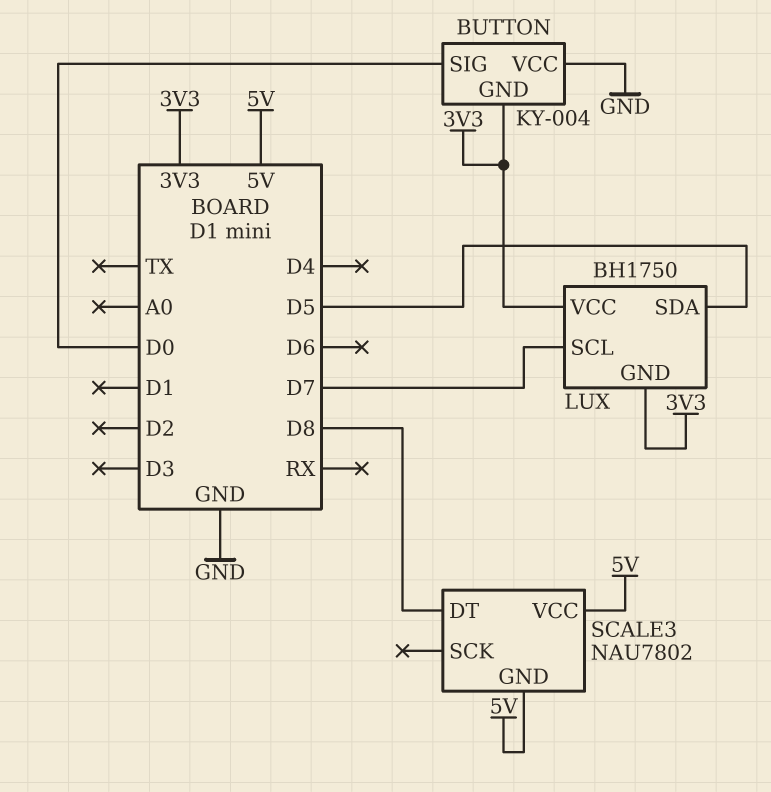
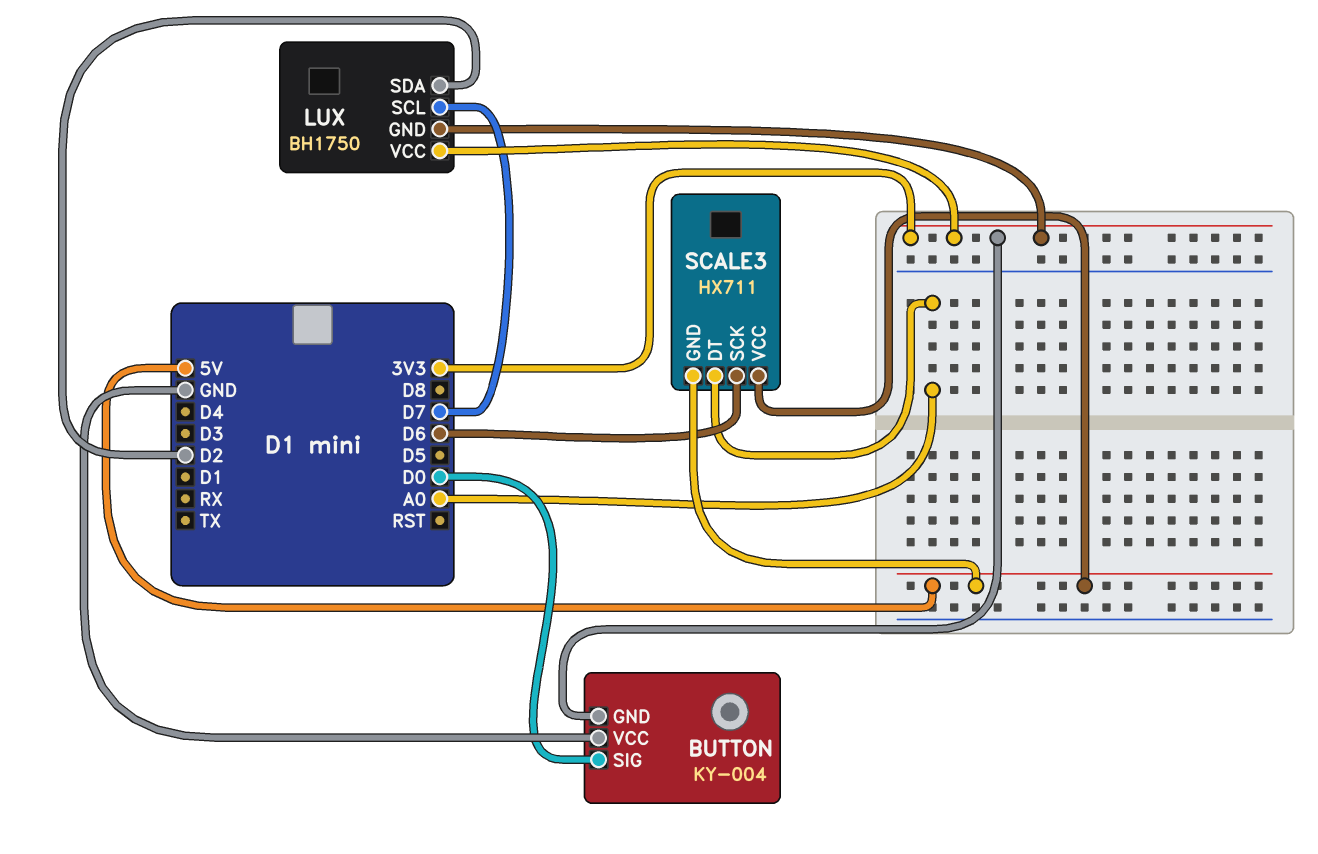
LUX pin SDA: D5 -> D2
SCALE3: NAU7802 -> HX711
SCALE3 pin DT: D8 -> A0
SCALE3 pin SCK: none -> D6

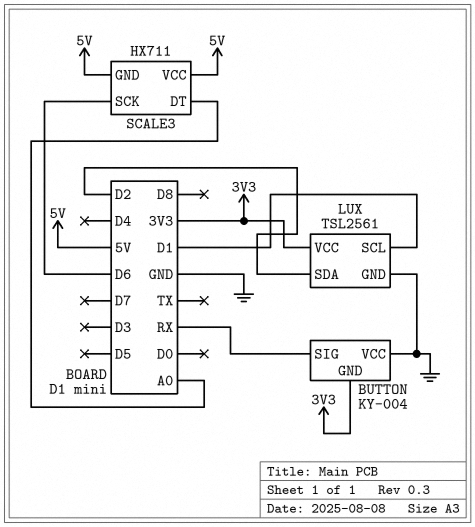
BUTTON pin SIG: D0 -> RX
LUX: BH1750 -> TSL2561
LUX pin GND: 3V3 -> GND
LUX pin SCL: D7 -> D1

